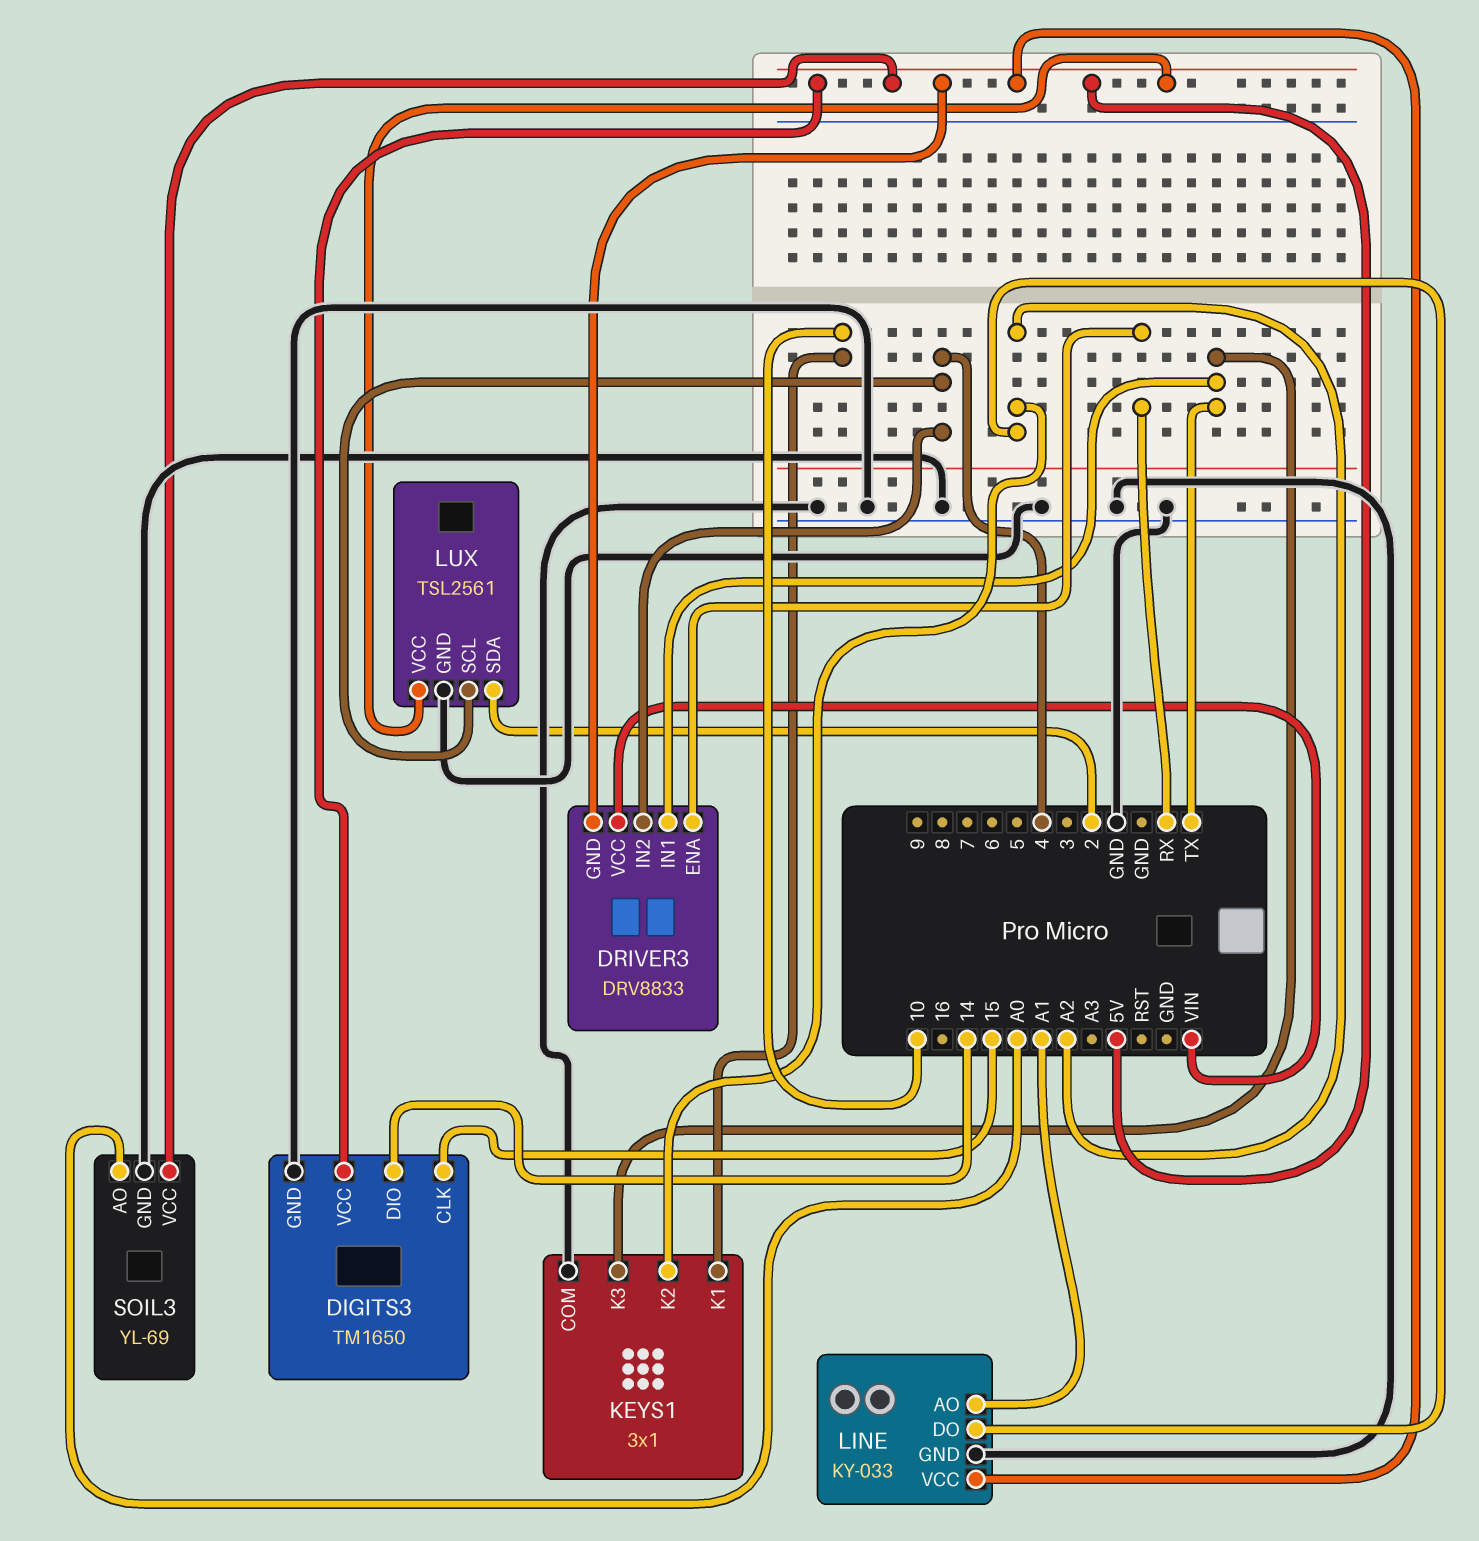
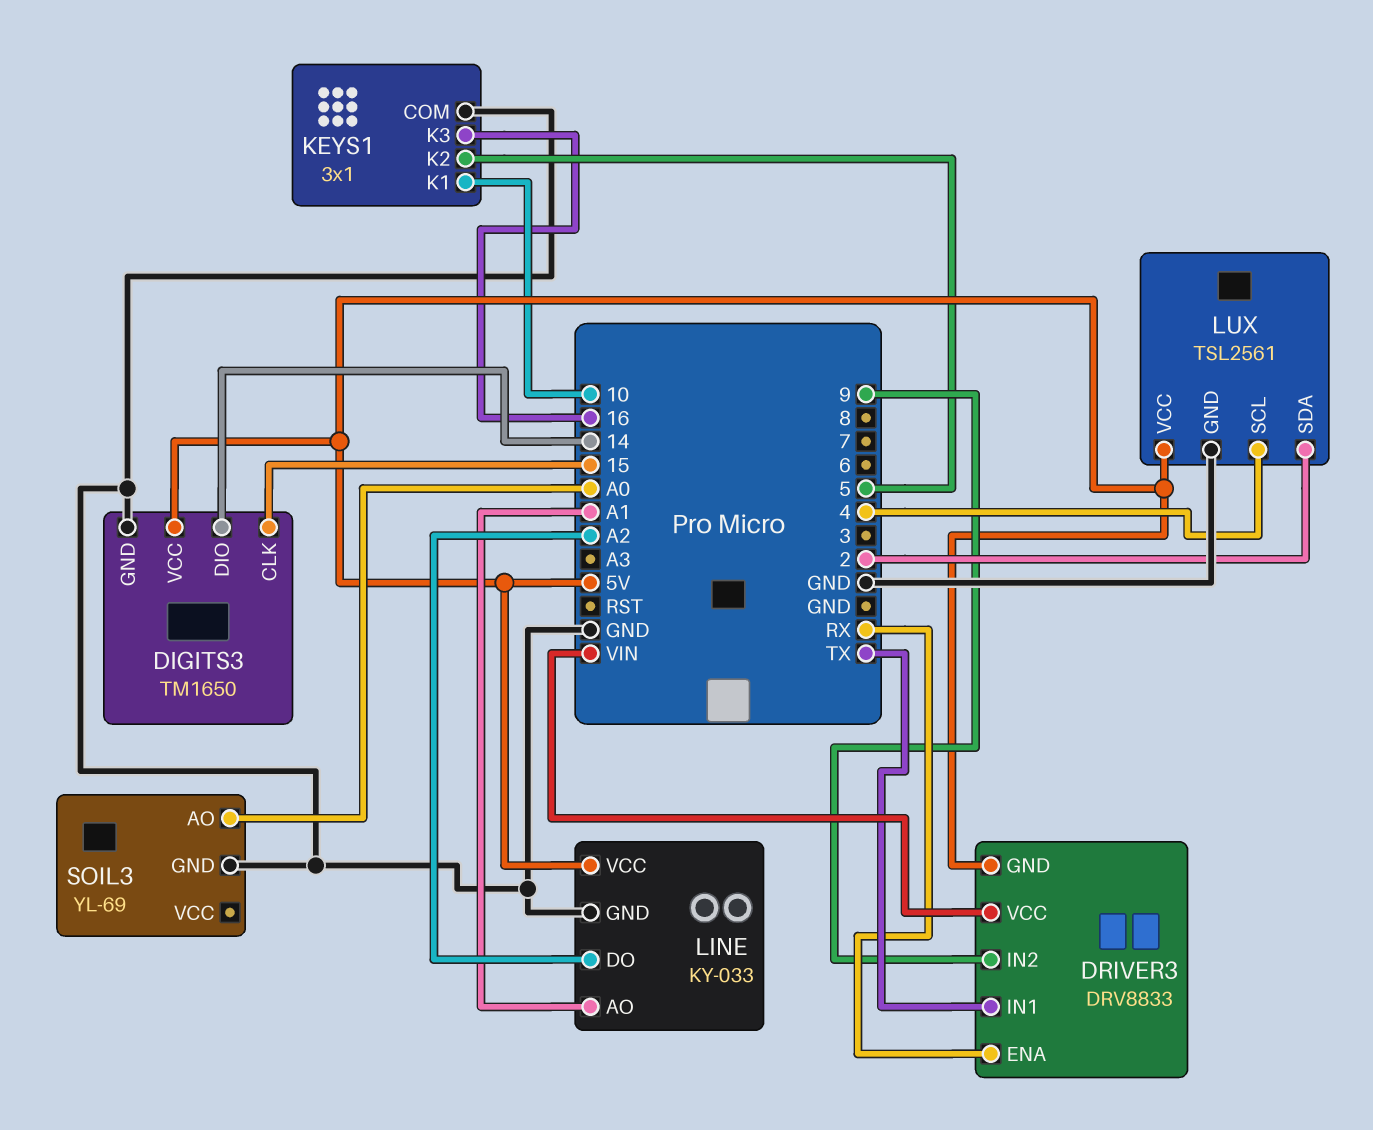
DRIVER3 pin IN2: 4 -> 9
KEYS1 pin K2: A2 -> 5
KEYS1 pin K3: TX -> 16
SOIL3 pin VCC: 5V -> none

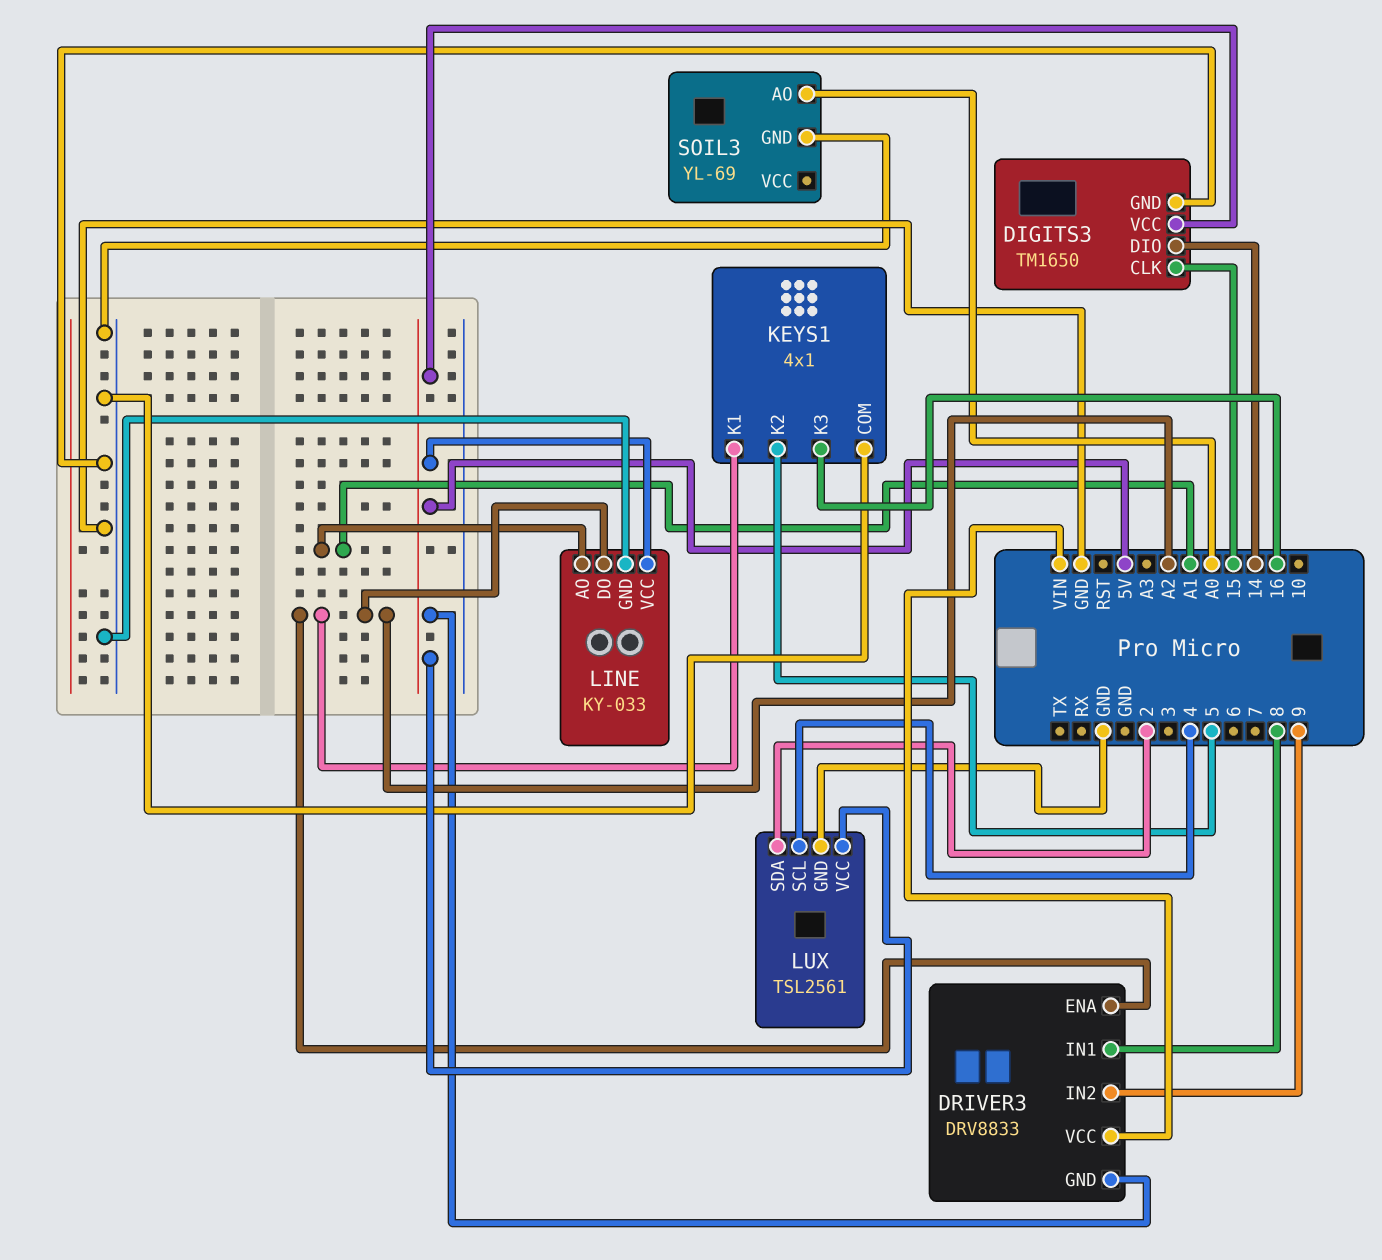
DRIVER3 pin ENA: RX -> A2
DRIVER3 pin IN1: TX -> 8
KEYS1: 3x1 -> 4x1
KEYS1 pin K1: 10 -> A2

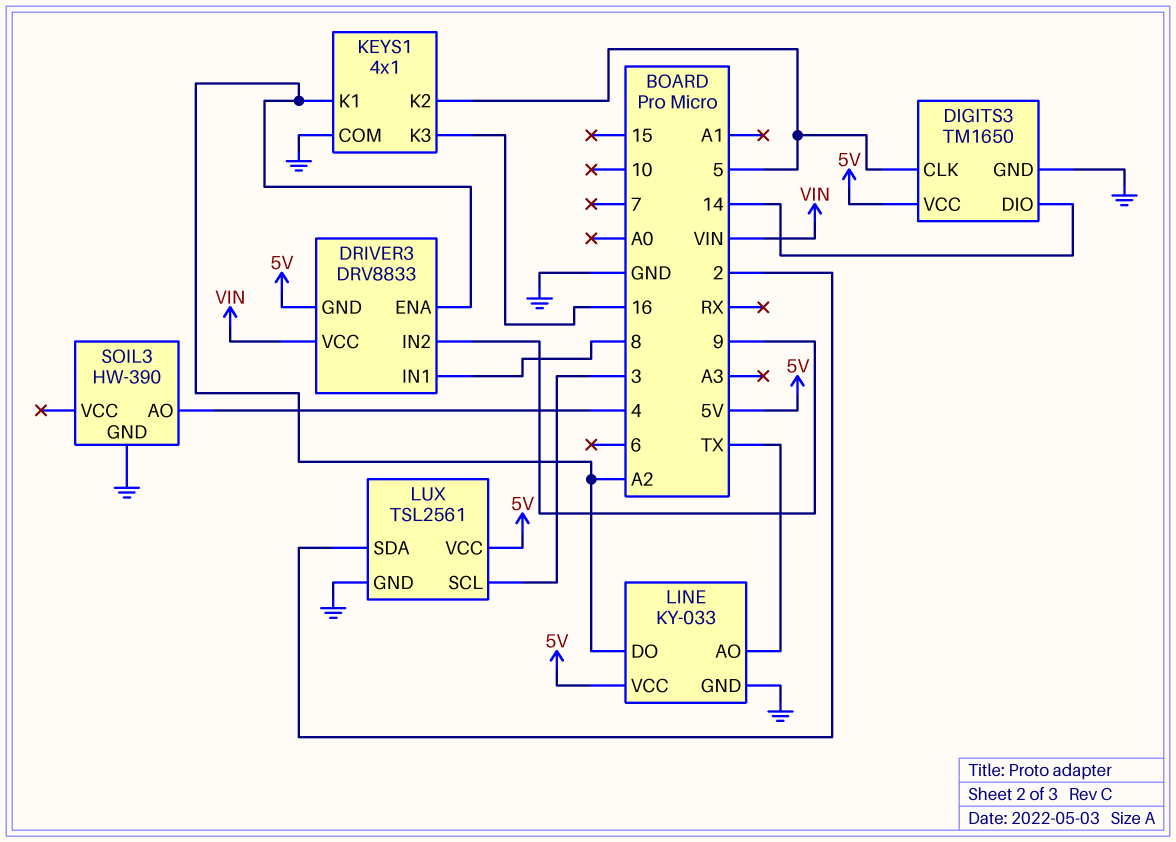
DIGITS3 pin CLK: 15 -> 5
LINE pin AO: A1 -> TX
LUX pin SCL: 4 -> 3
SOIL3: YL-69 -> HW-390
SOIL3 pin AO: A0 -> 4

